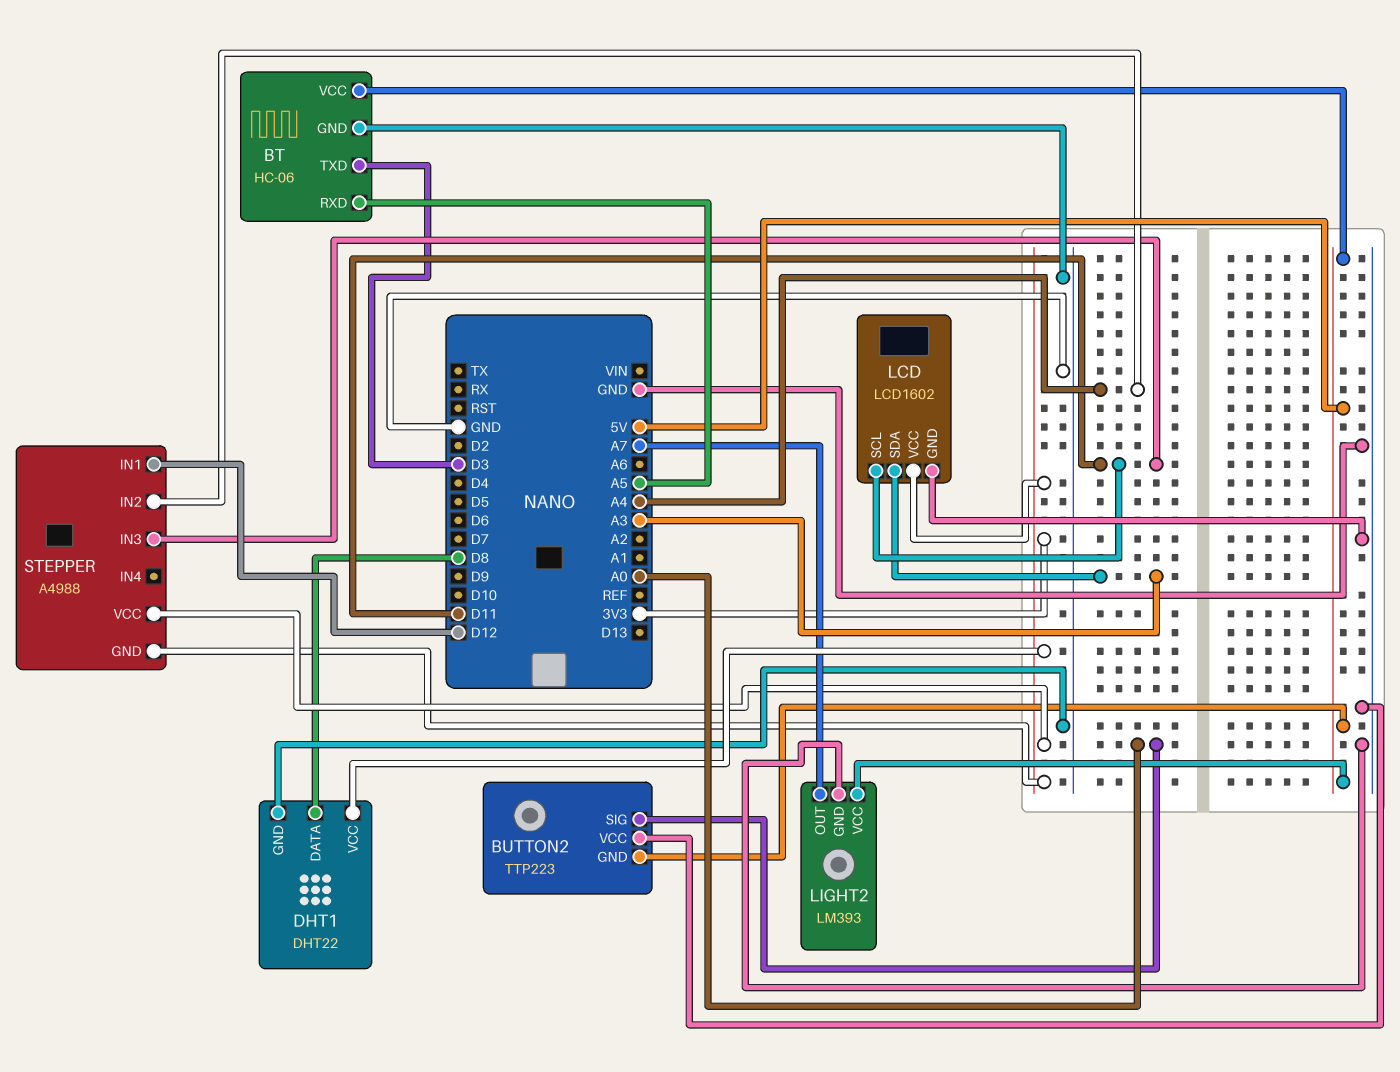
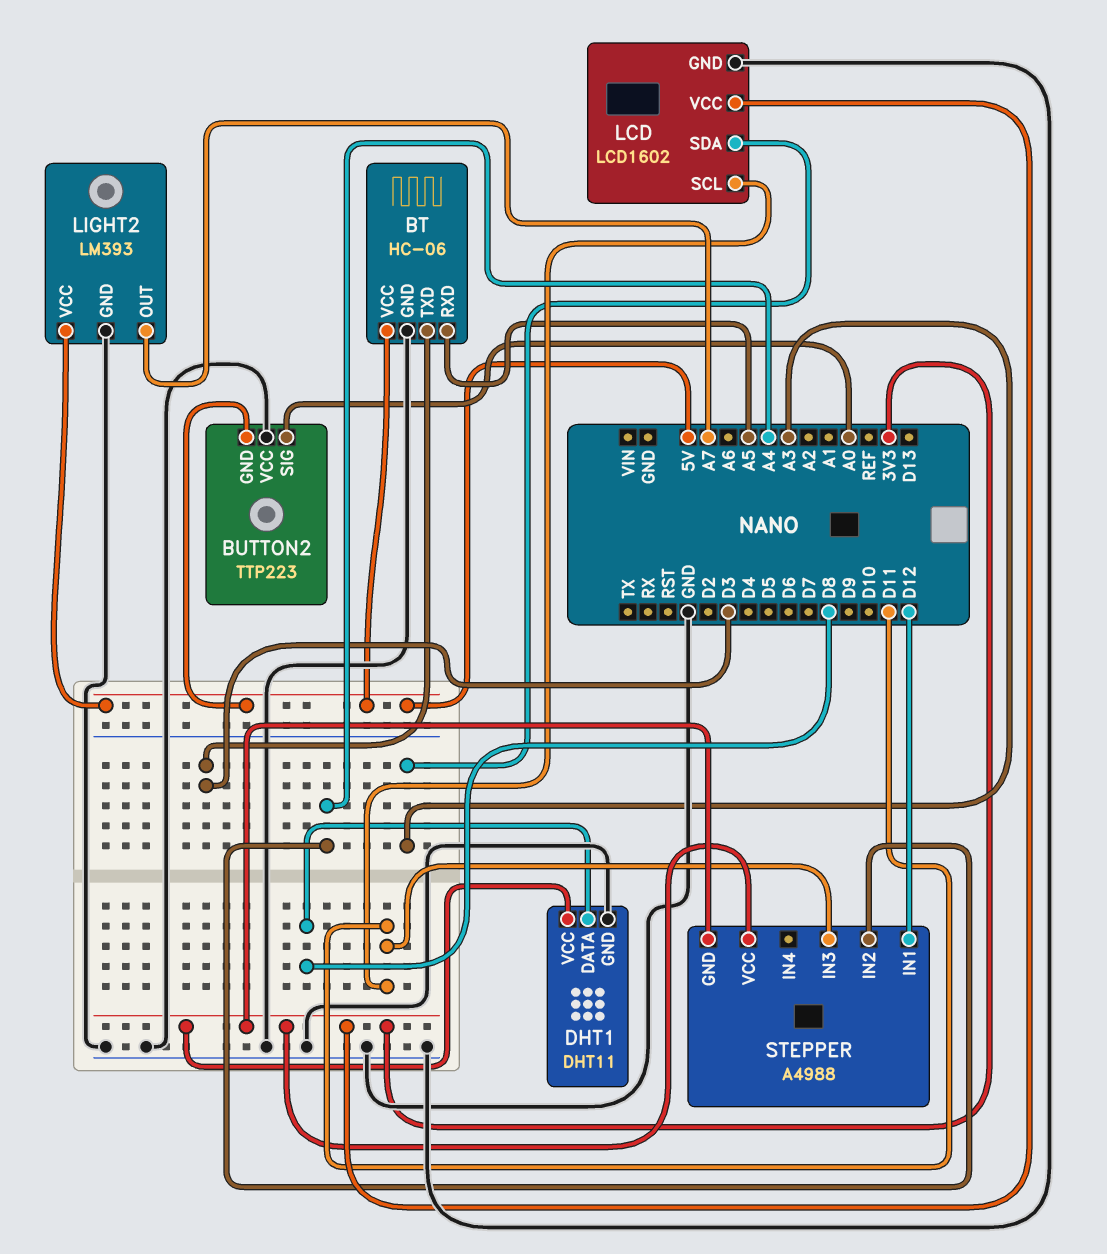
DHT1: DHT22 -> DHT11

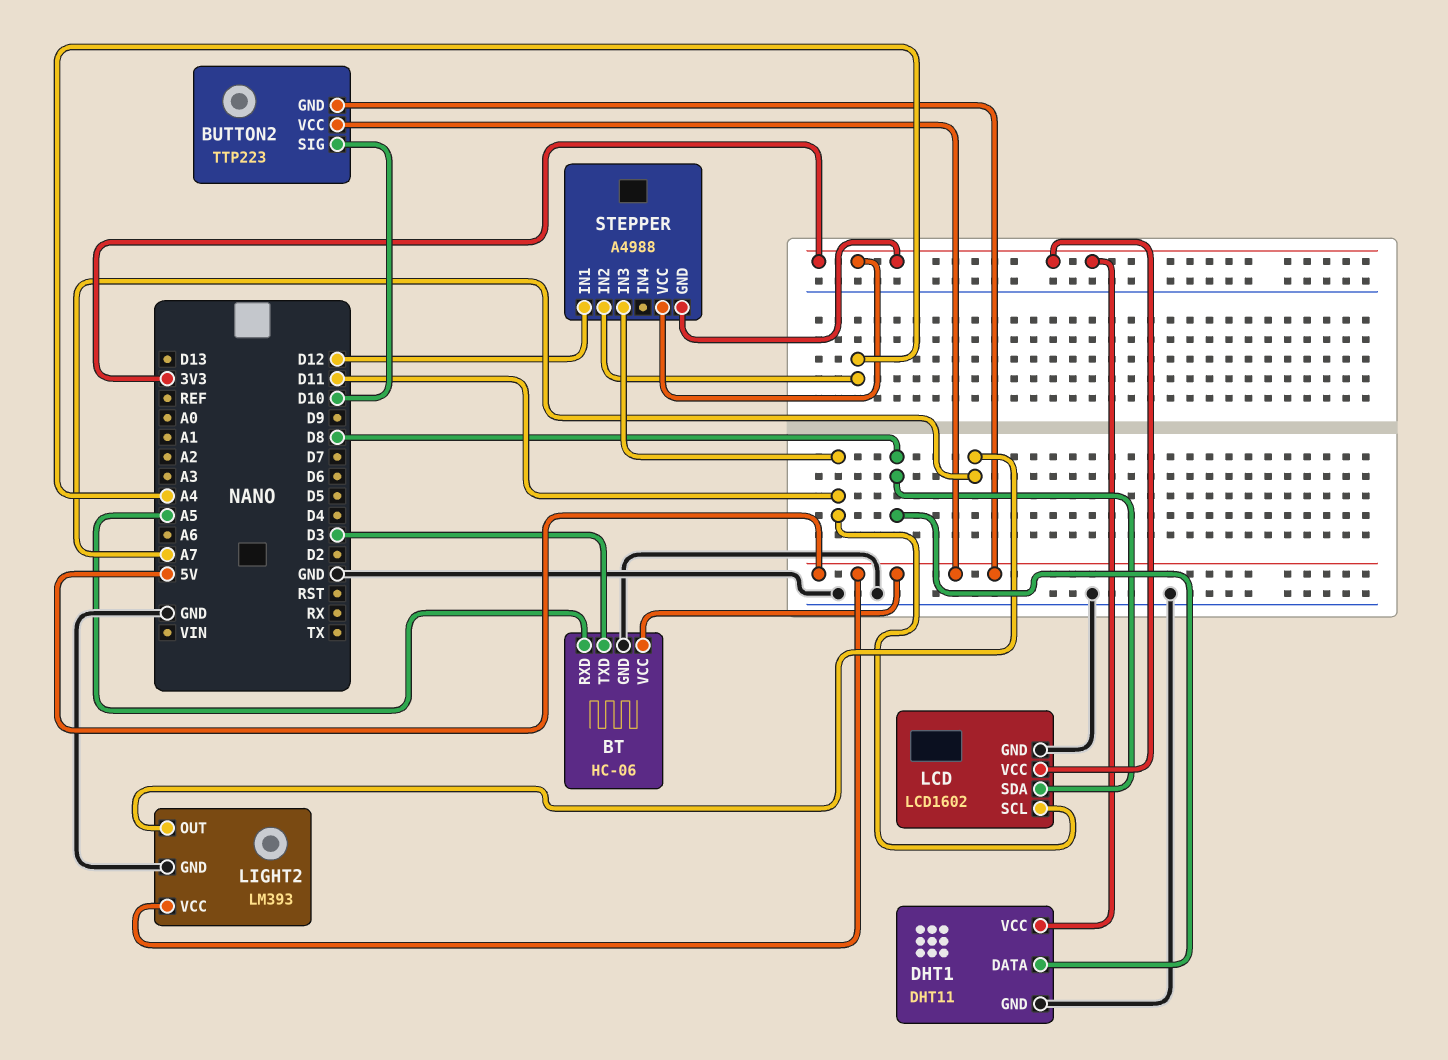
BUTTON2 pin SIG: A0 -> D10
BUTTON2 pin VCC: GND -> 5V
LCD pin SDA: A3 -> D8

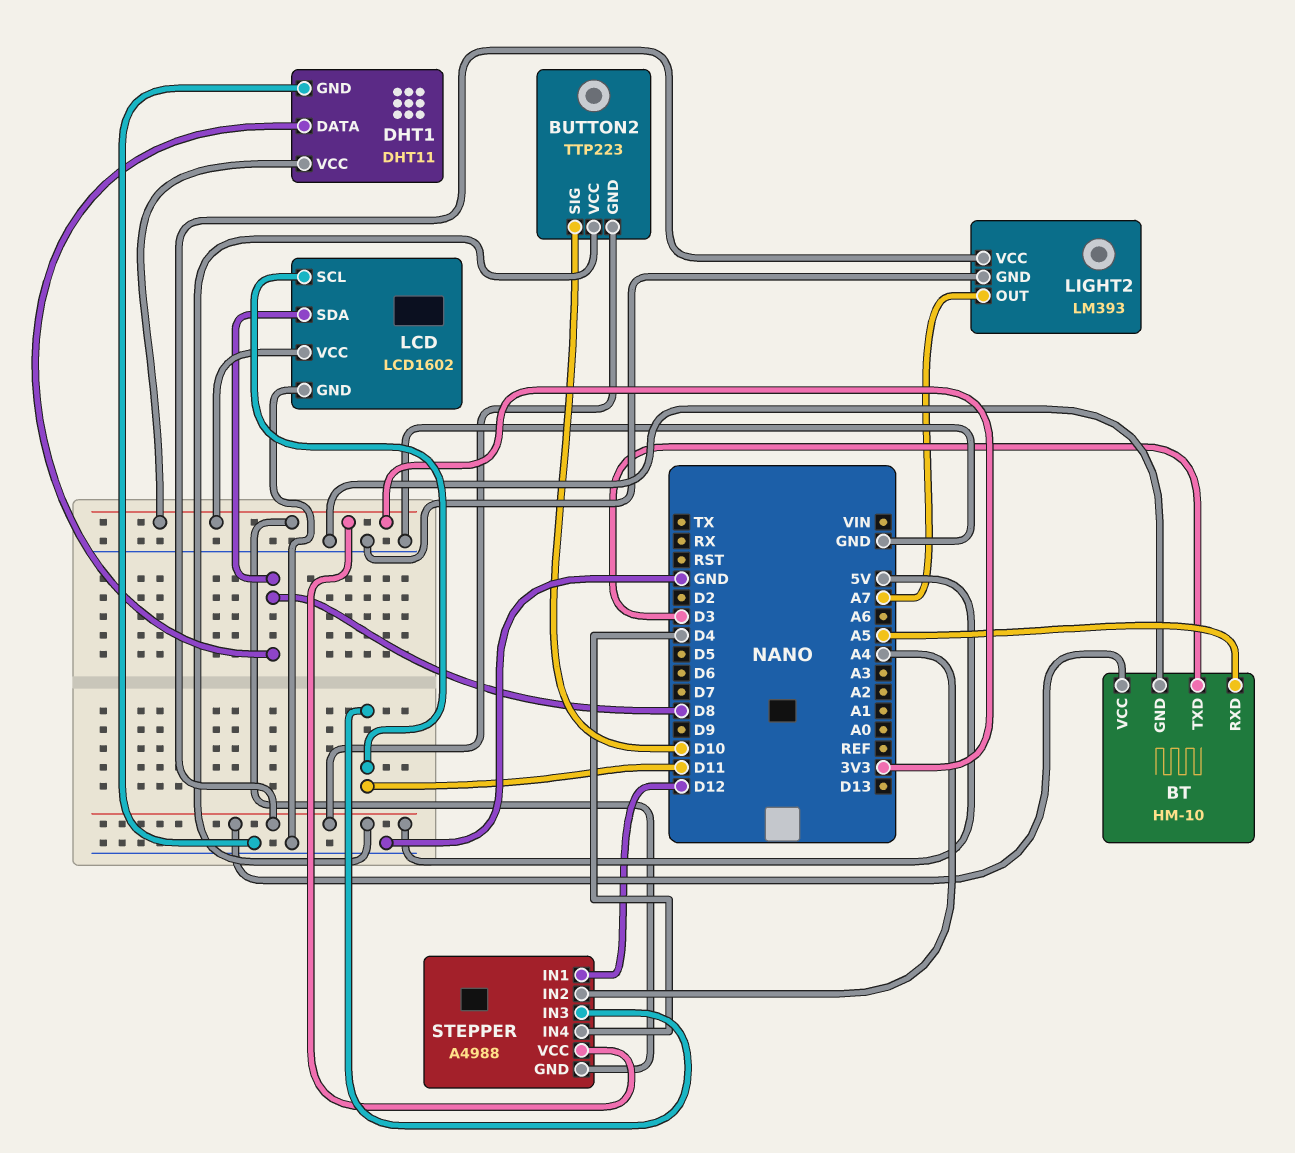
BT: HC-06 -> HM-10
STEPPER pin IN4: none -> D4

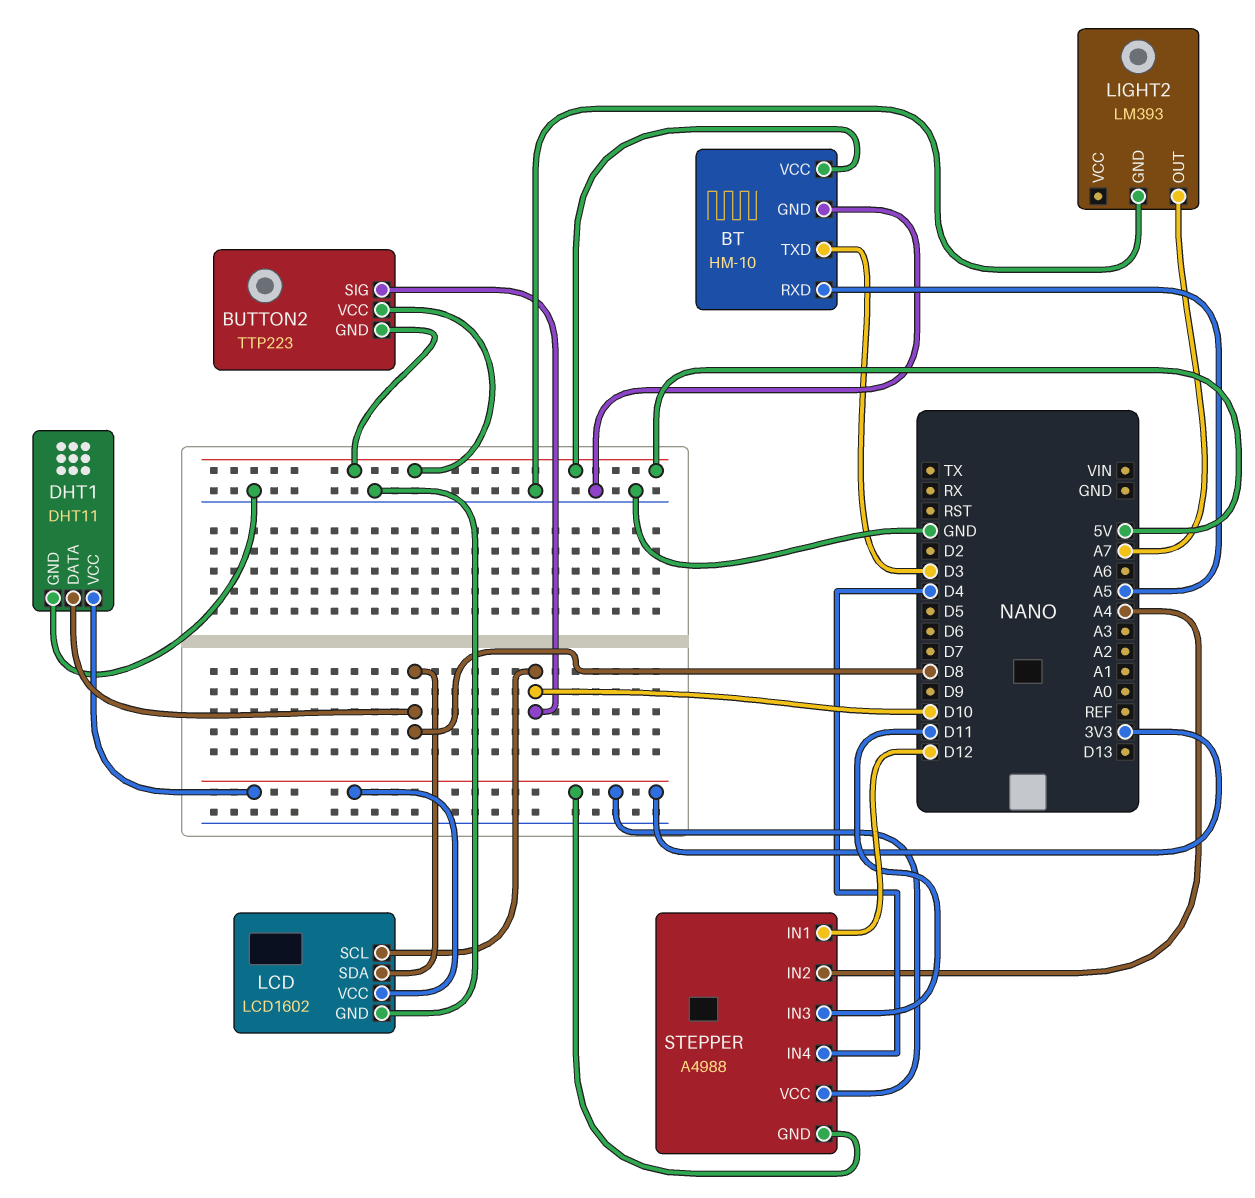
LCD pin SCL: D11 -> D10
LIGHT2 pin VCC: 5V -> none

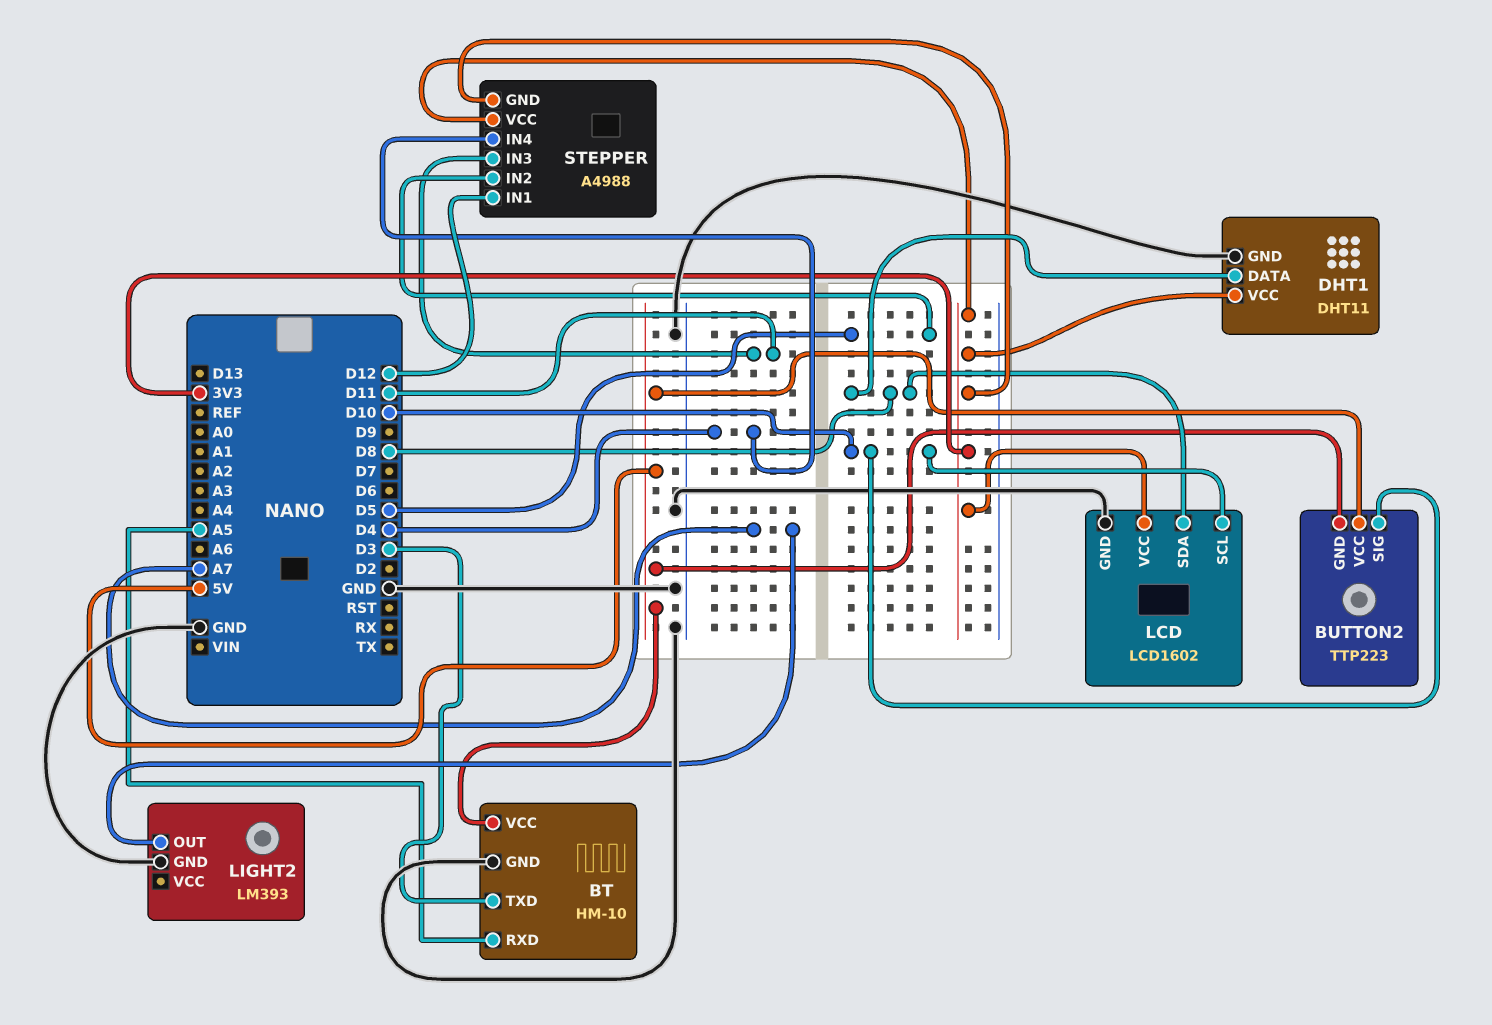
STEPPER pin IN2: A4 -> D5

